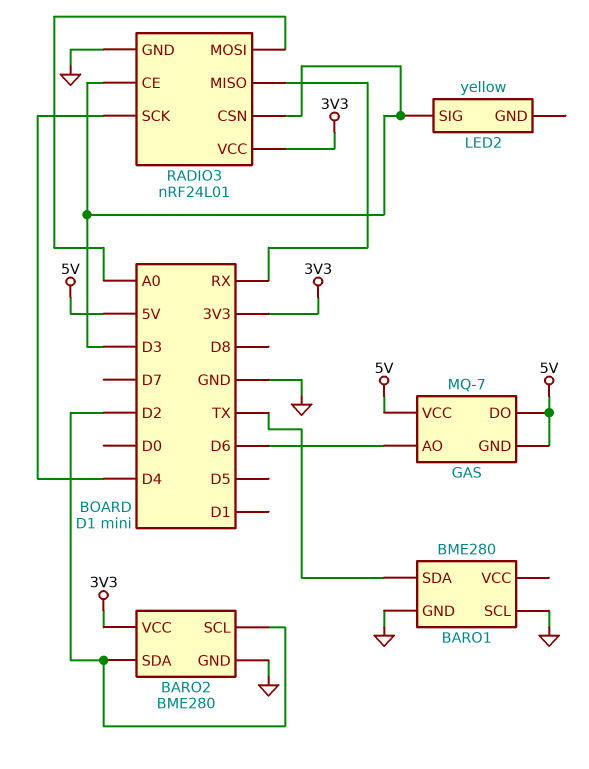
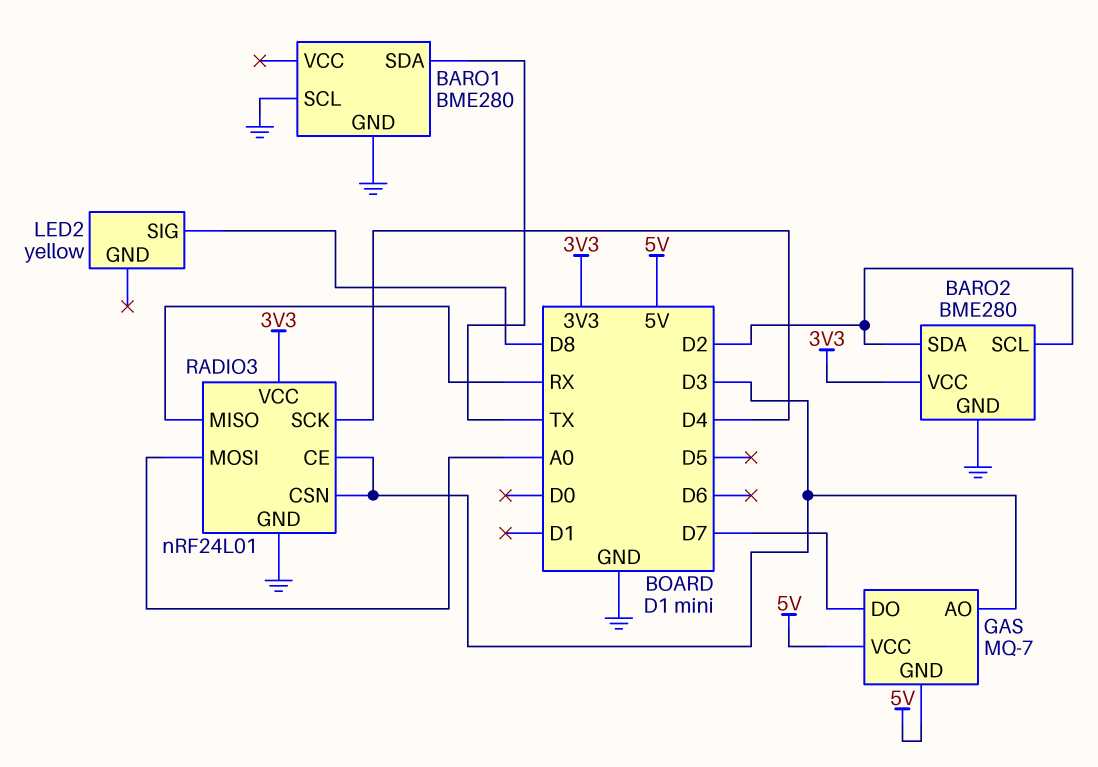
GAS pin AO: D6 -> D3
GAS pin DO: 5V -> D7
LED2 pin SIG: D3 -> D8

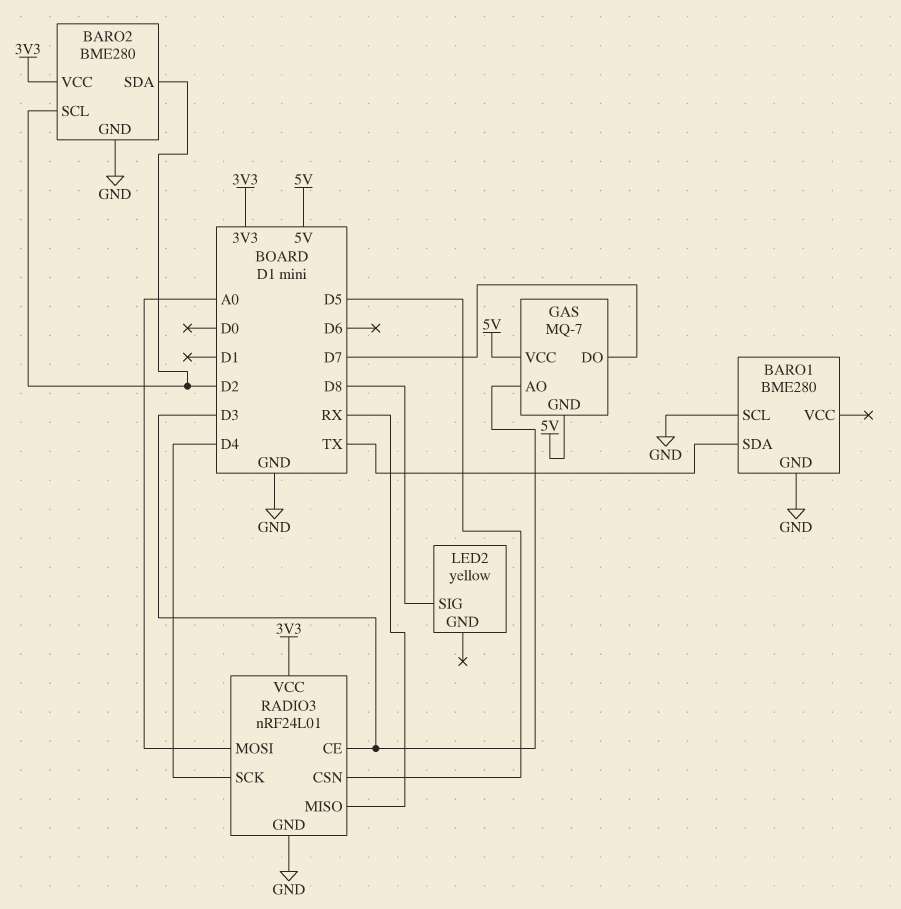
RADIO3 pin CSN: D3 -> D5

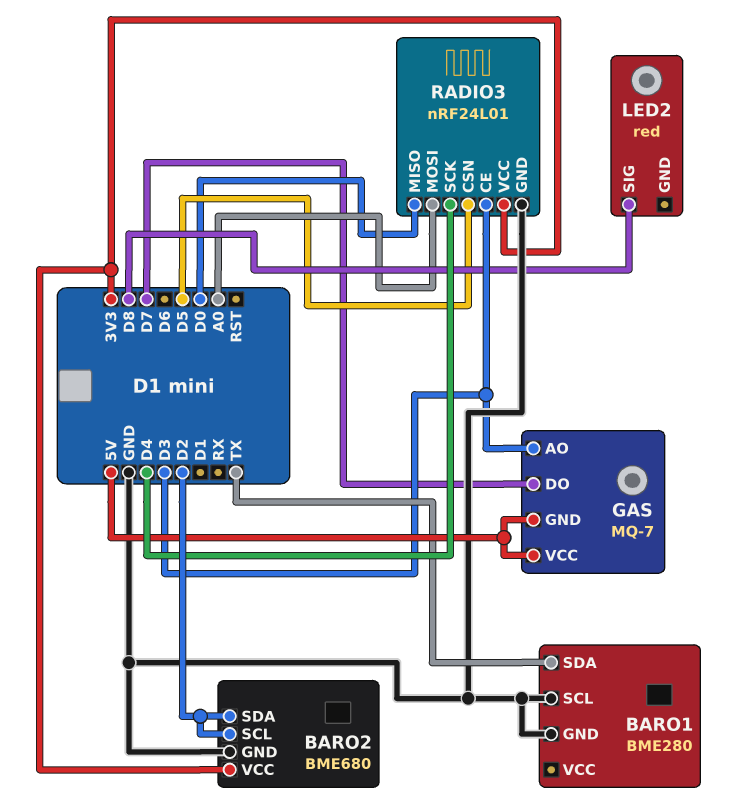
BARO2: BME280 -> BME680
LED2: yellow -> red
RADIO3 pin MISO: RX -> D0

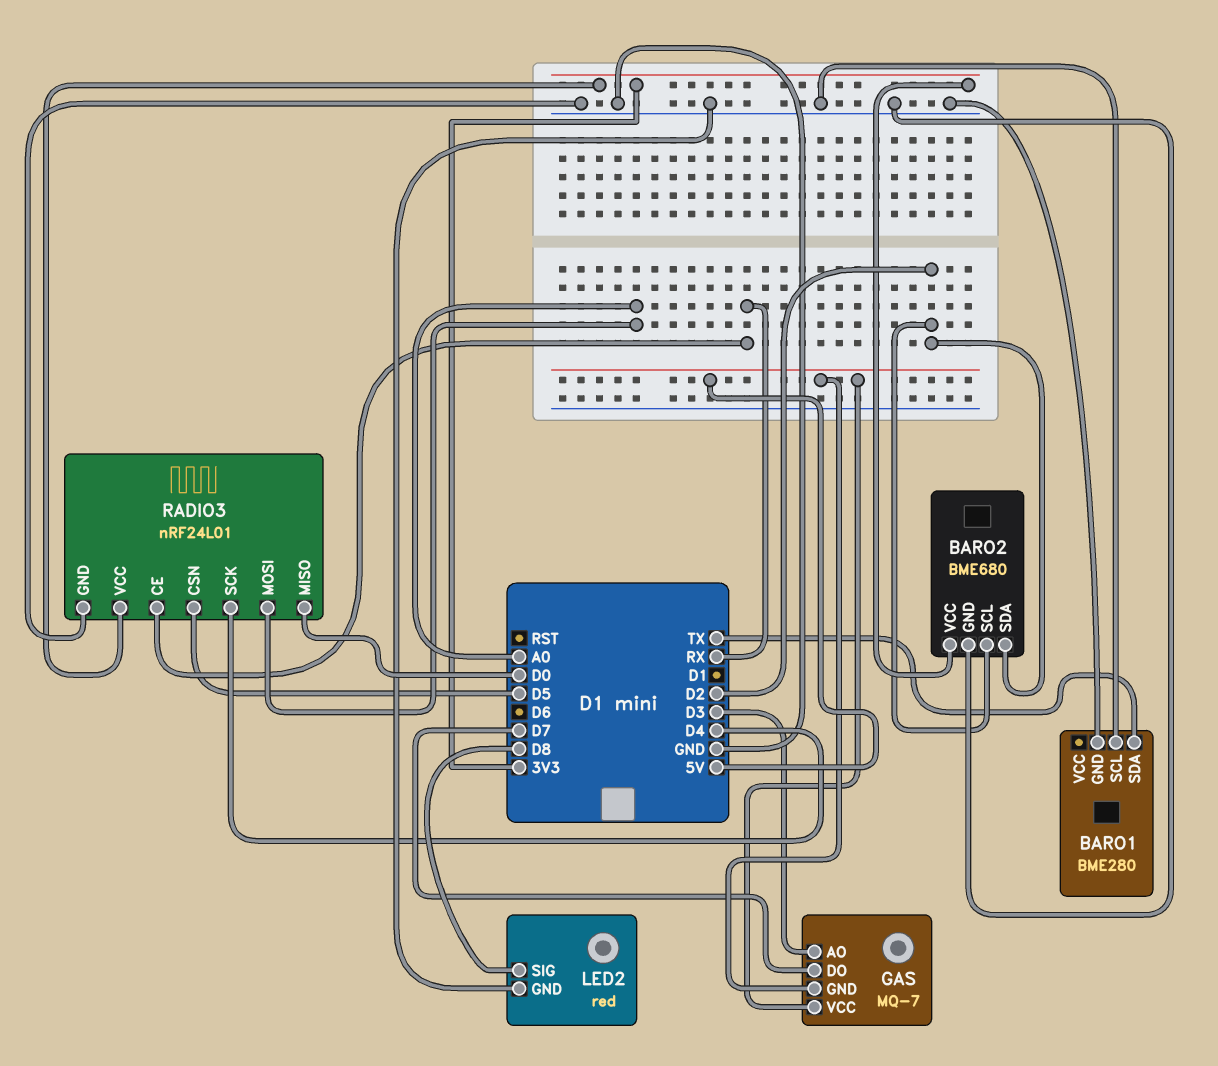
LED2 pin GND: none -> GND
RADIO3 pin CE: D3 -> RX

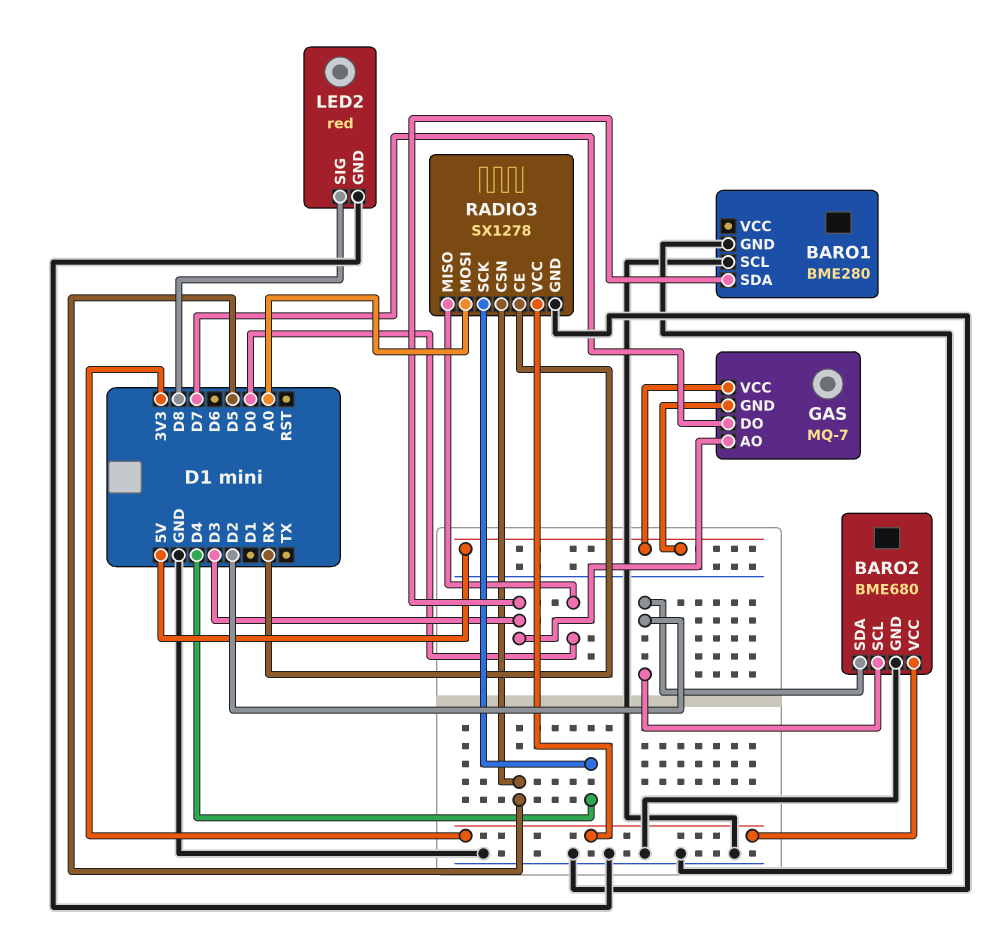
BARO1 pin SDA: TX -> D3
RADIO3: nRF24L01 -> SX1278

